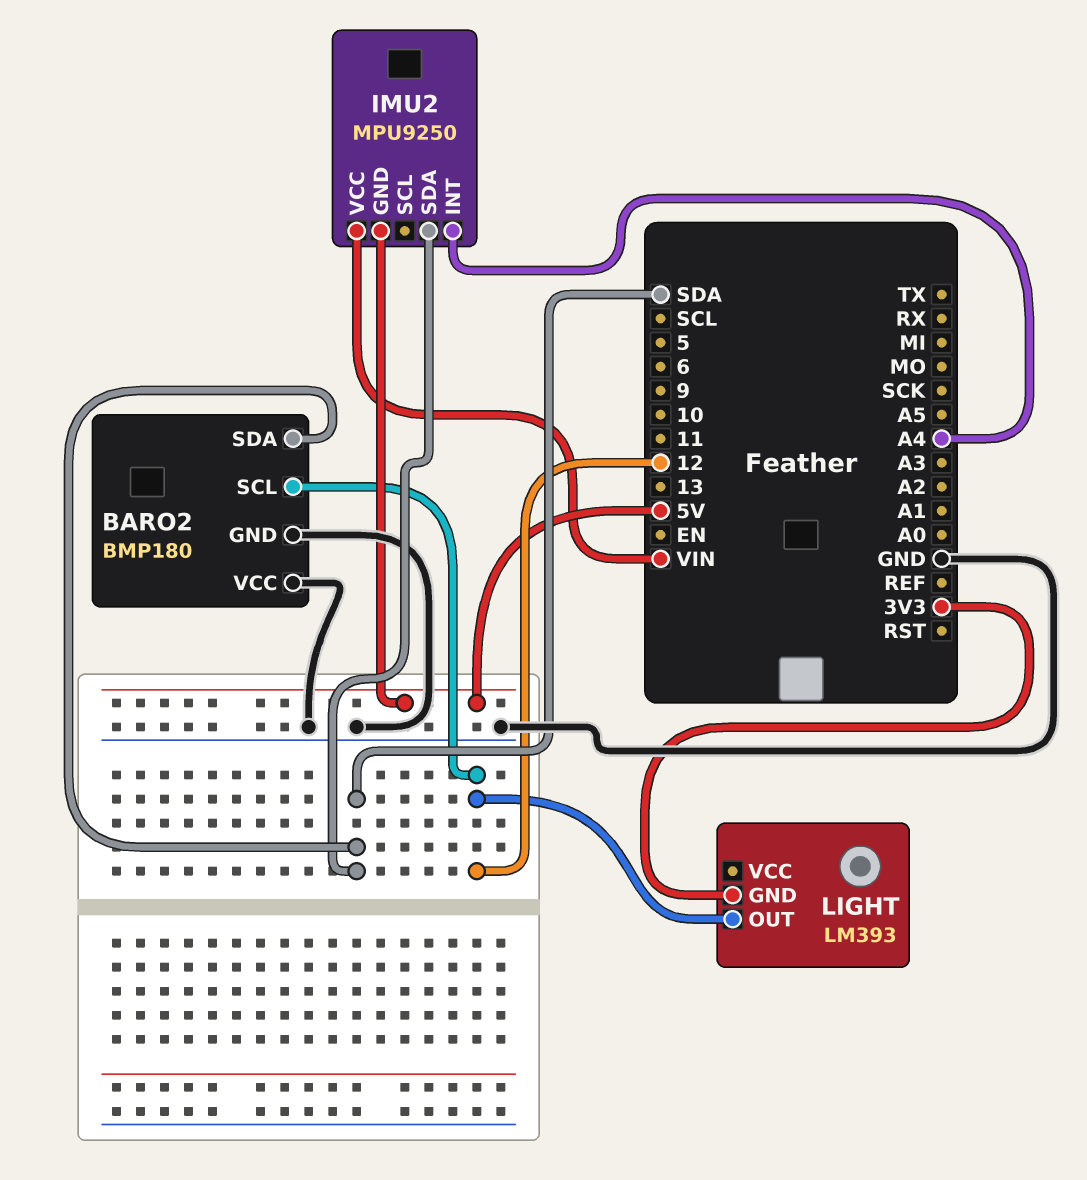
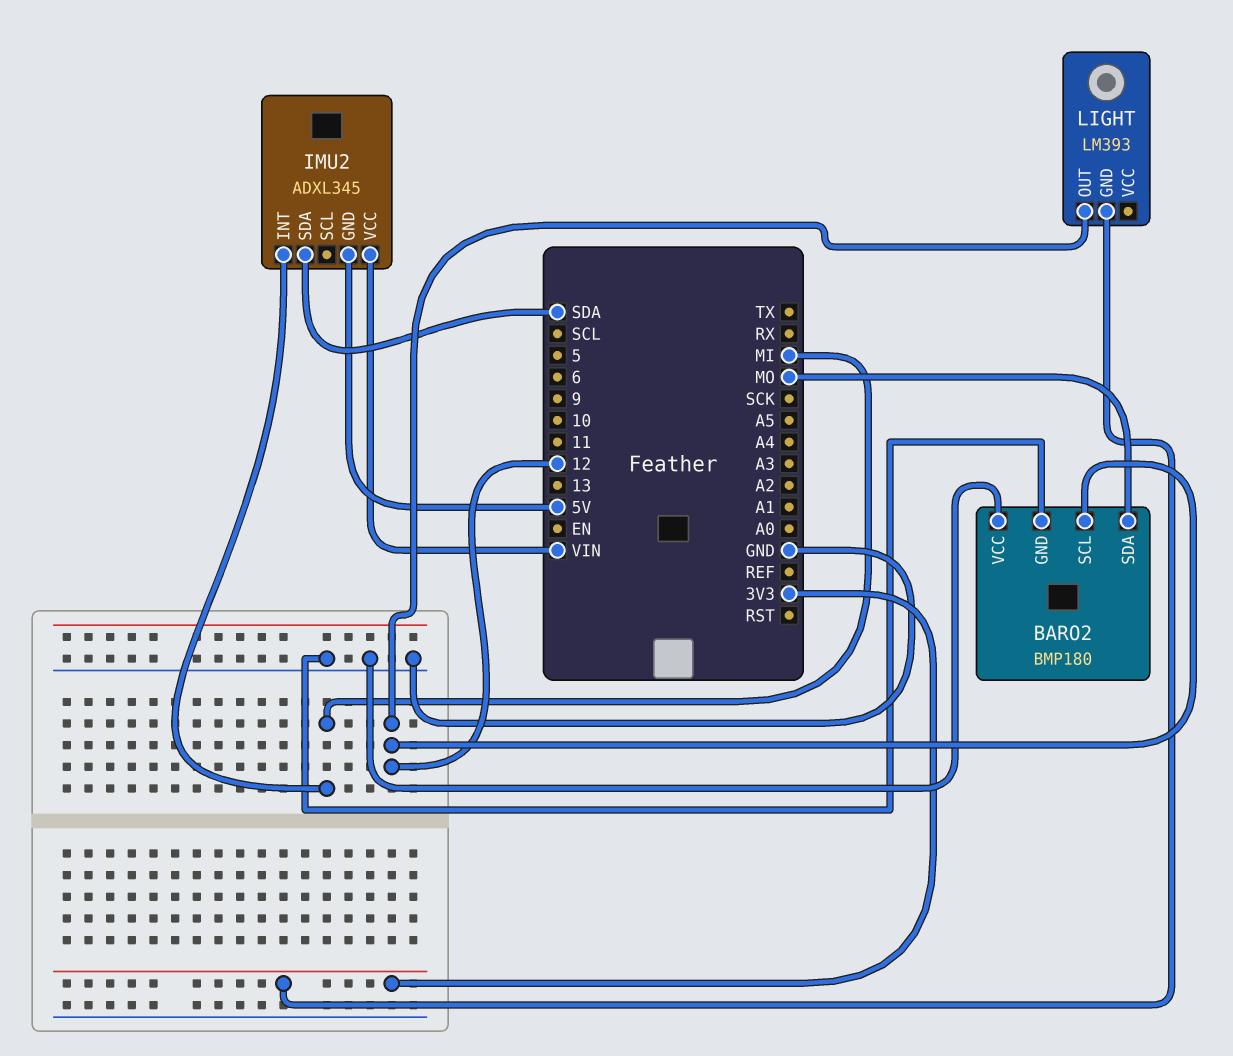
BARO2 pin SDA: SDA -> MO
IMU2: MPU9250 -> ADXL345
IMU2 pin INT: A4 -> MI

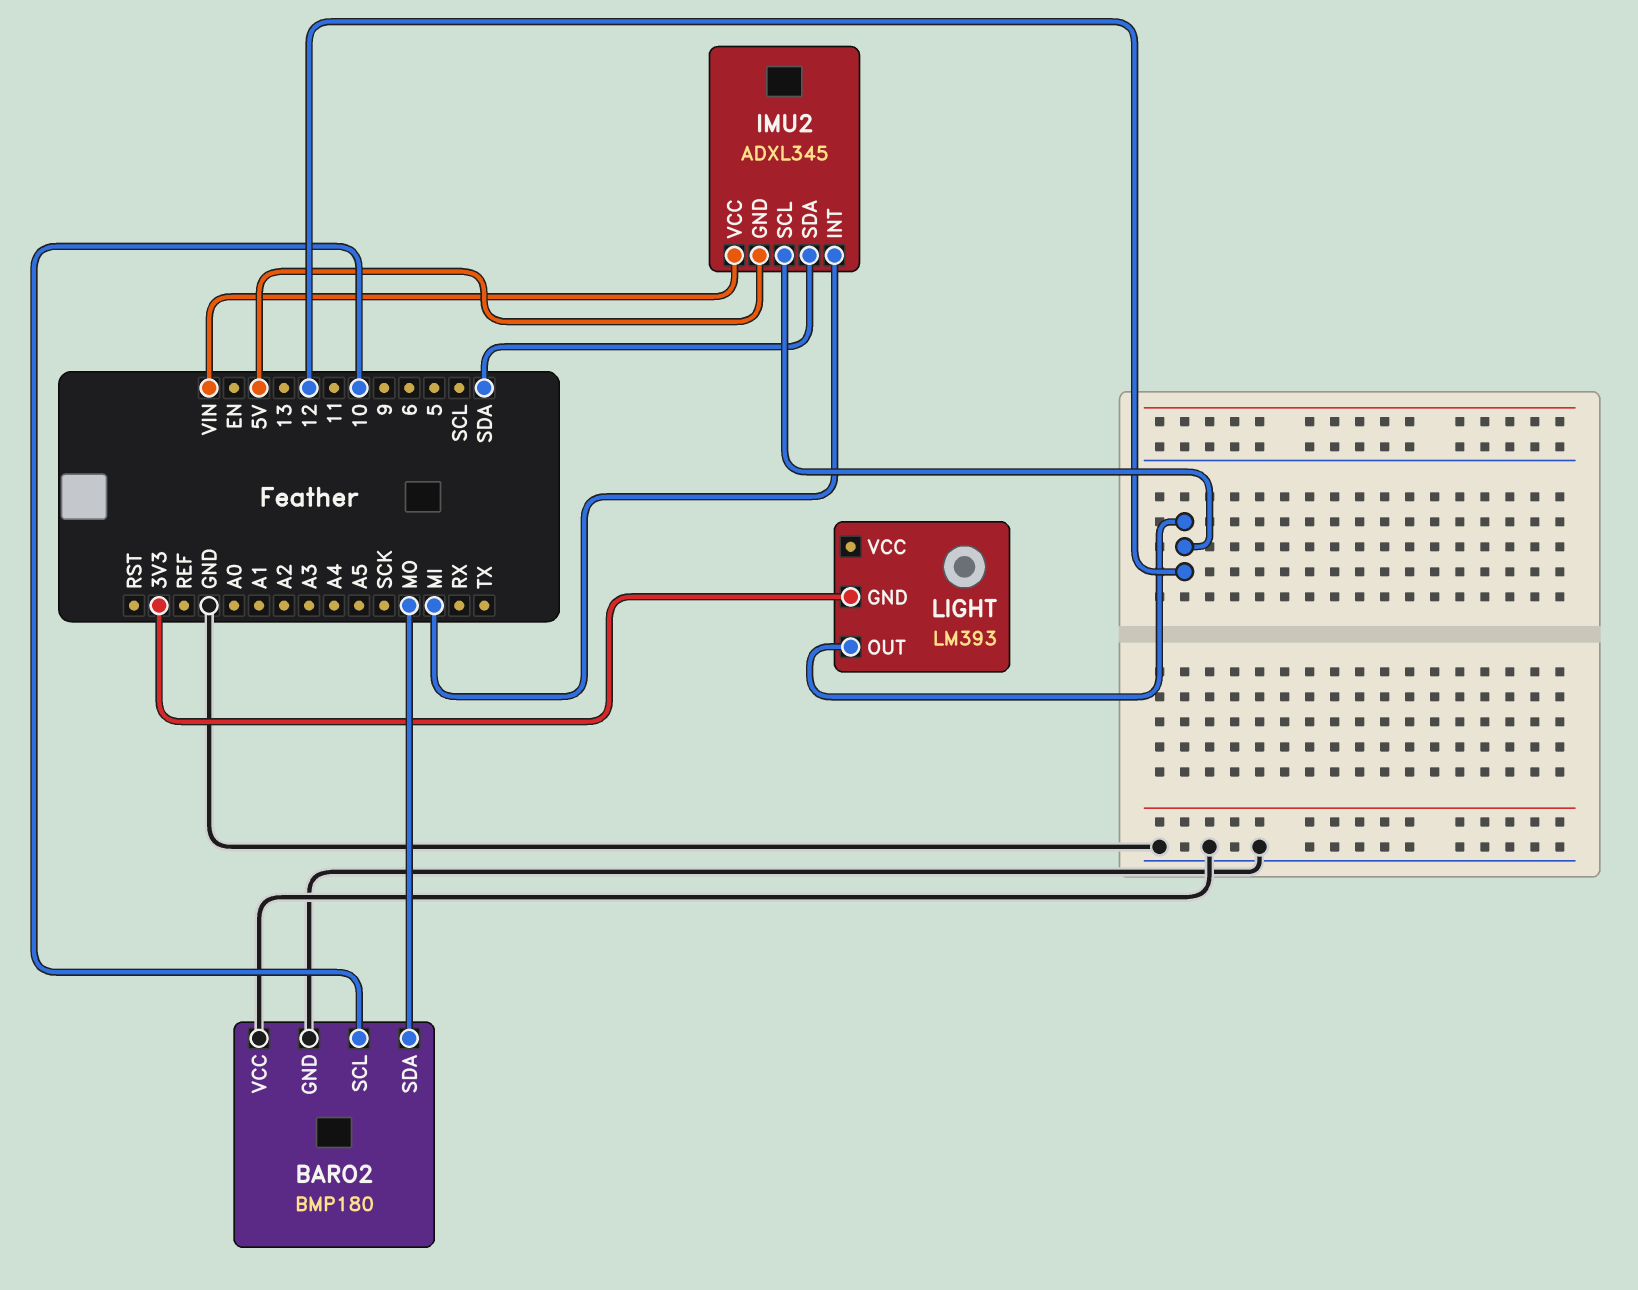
BARO2 pin SCL: 12 -> 10
IMU2 pin SCL: none -> 12

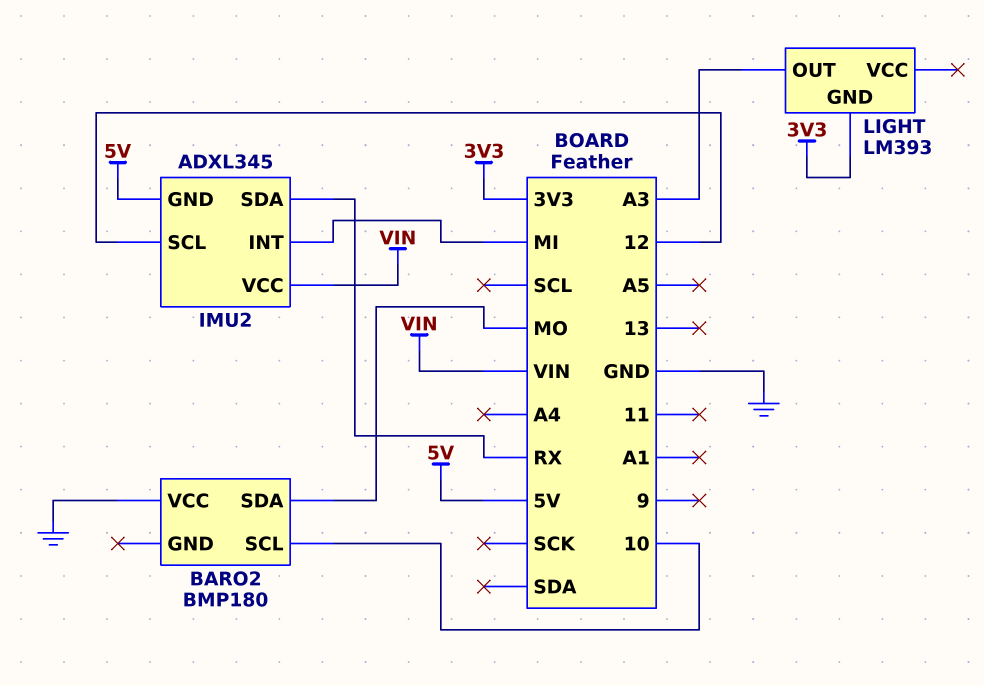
BARO2 pin GND: GND -> none
IMU2 pin SDA: SDA -> RX
LIGHT pin OUT: 12 -> A3

